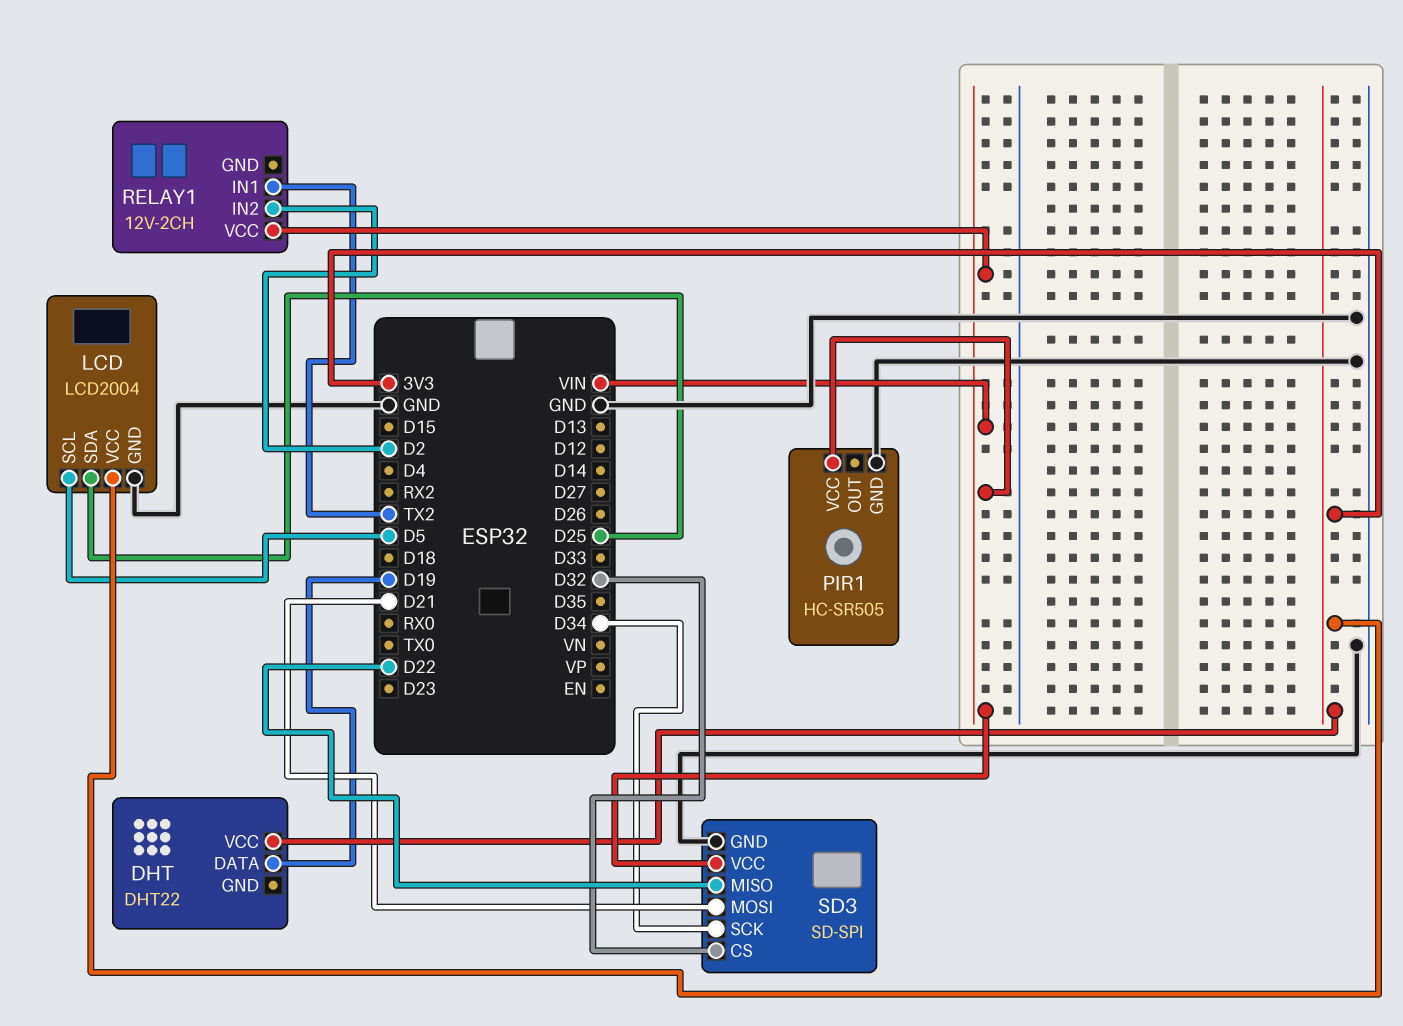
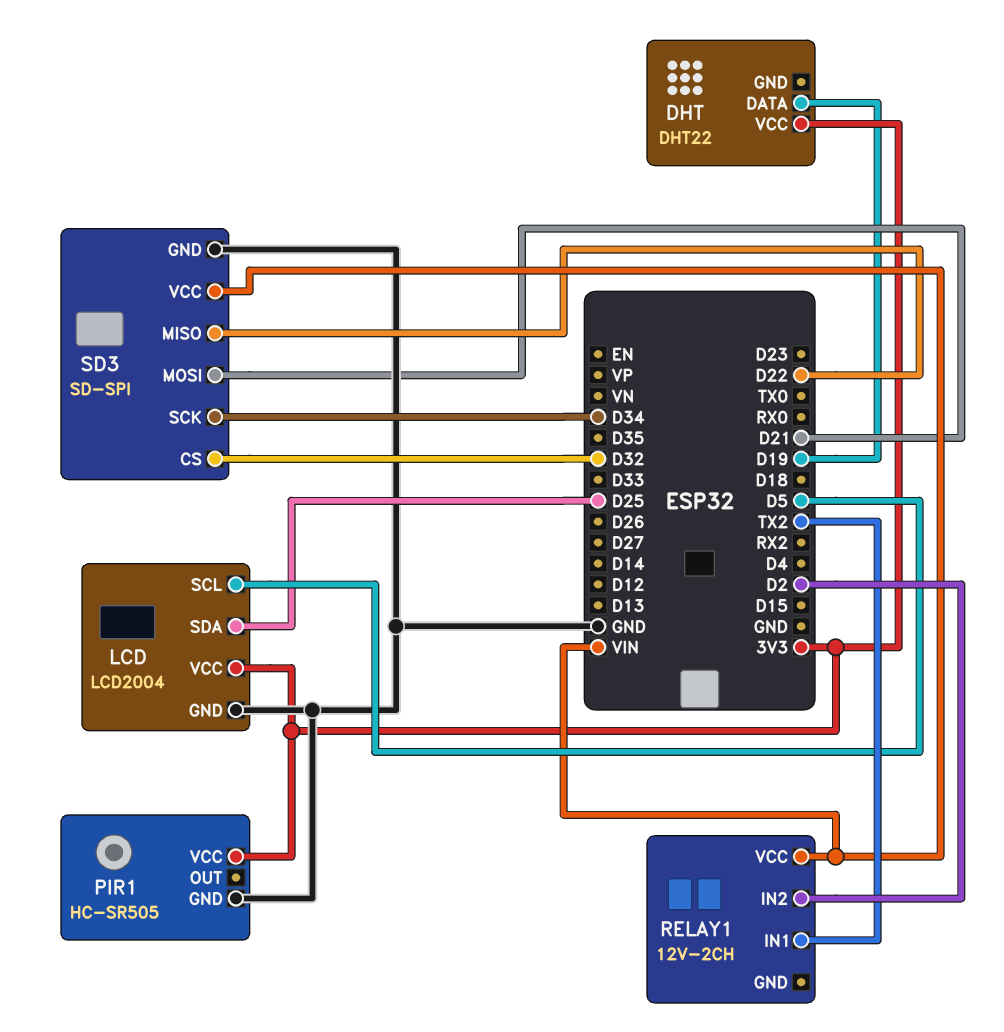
PIR1 pin VCC: VIN -> 3V3

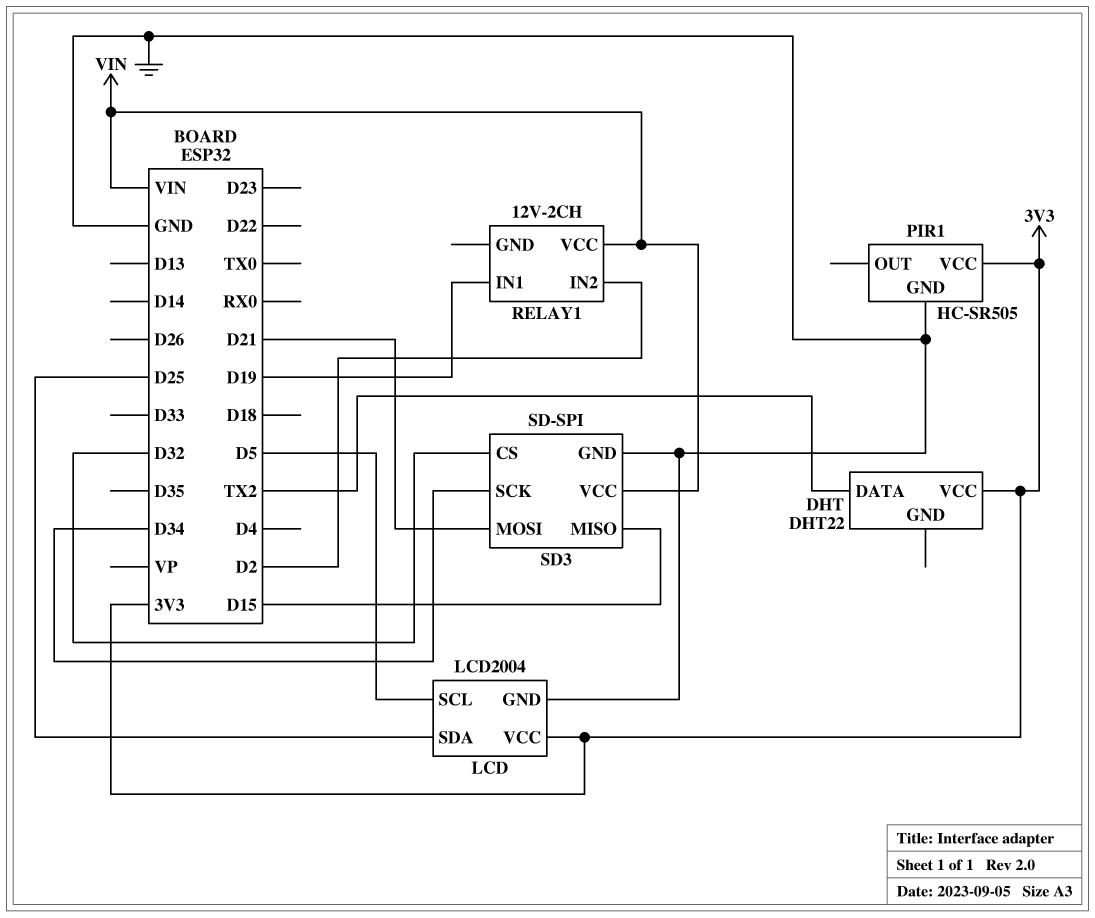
DHT pin DATA: D19 -> TX2
RELAY1 pin IN1: TX2 -> D19
SD3 pin MISO: D22 -> D15

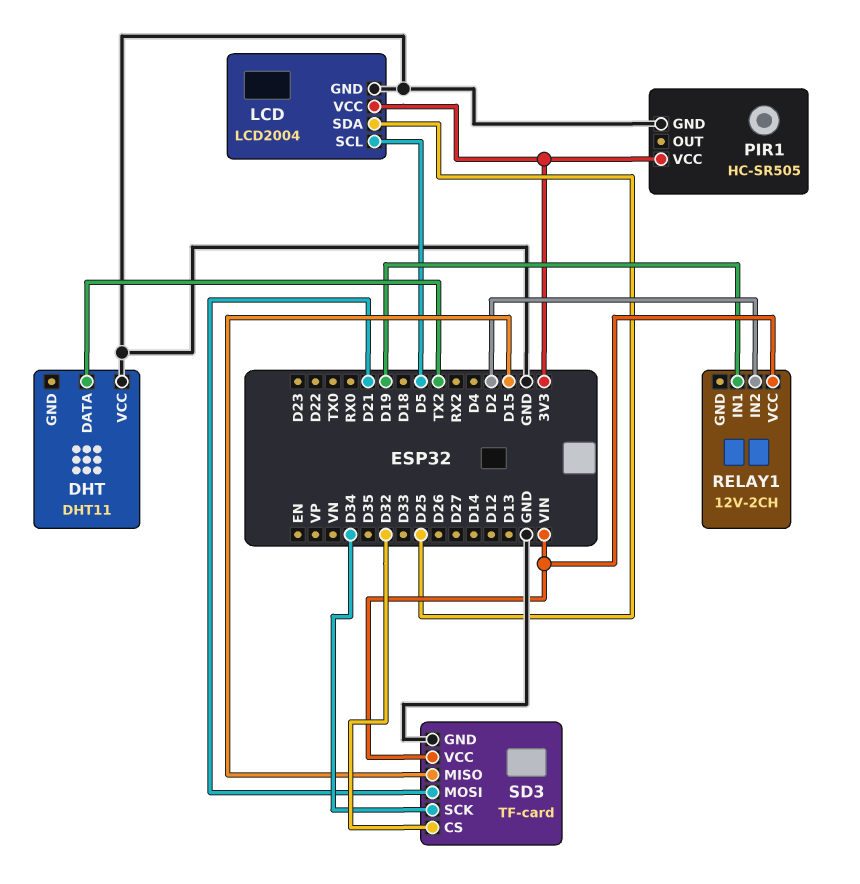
DHT: DHT22 -> DHT11
DHT pin VCC: 3V3 -> GND
SD3: SD-SPI -> TF-card

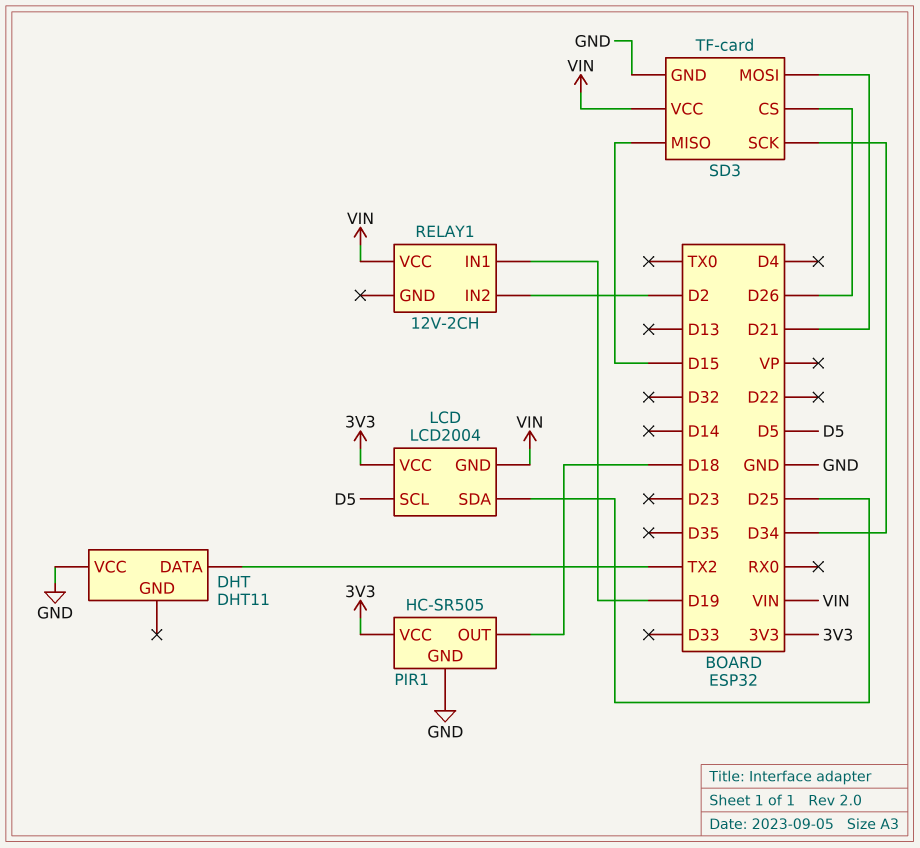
LCD pin GND: GND -> VIN
PIR1 pin OUT: none -> D18
SD3 pin CS: D32 -> D26

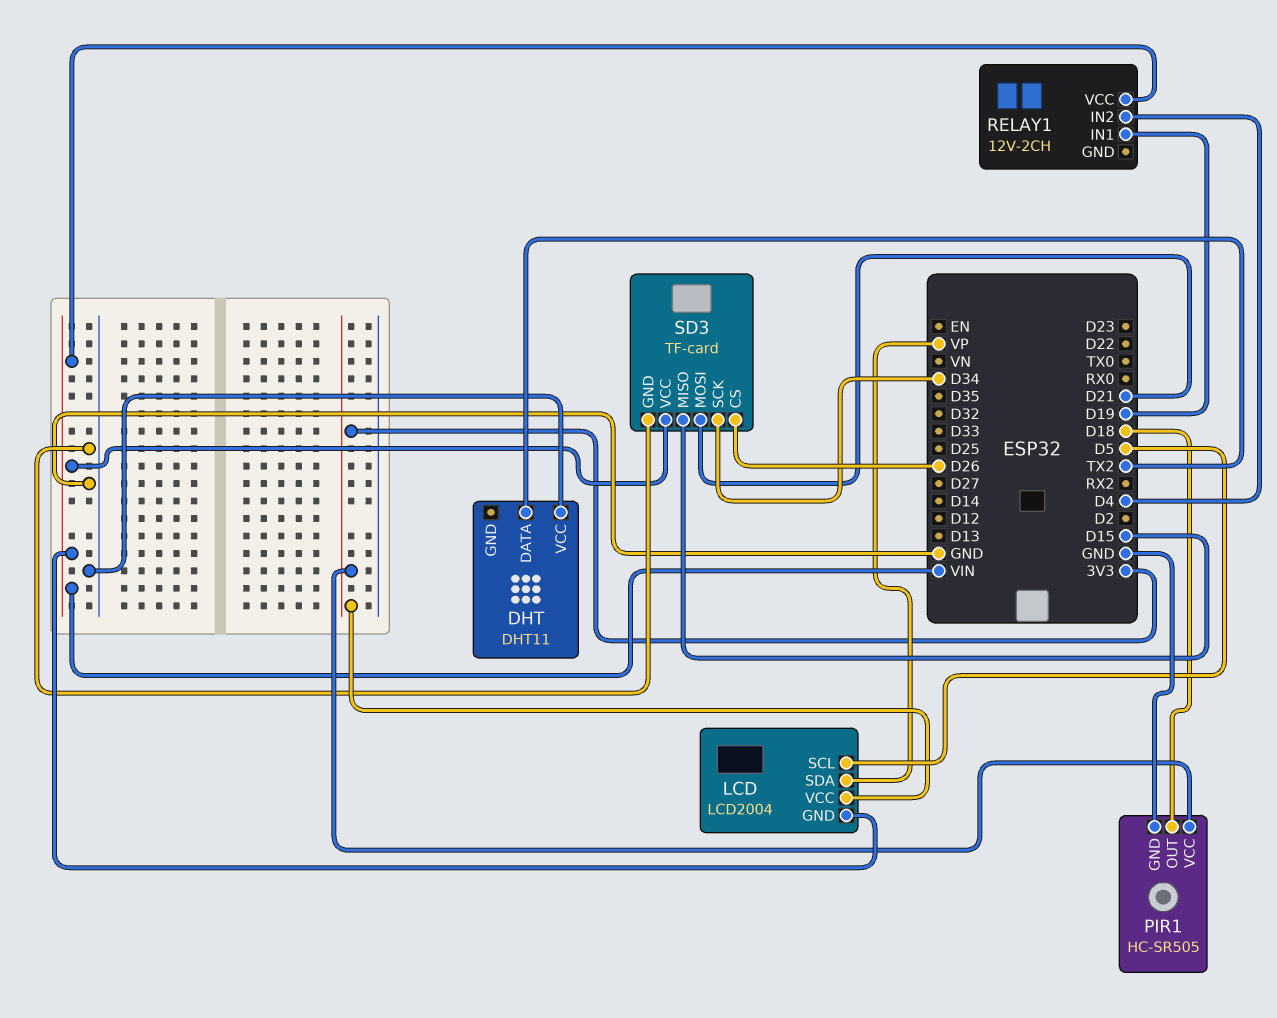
LCD pin SDA: D25 -> VP
RELAY1 pin IN2: D2 -> D4

